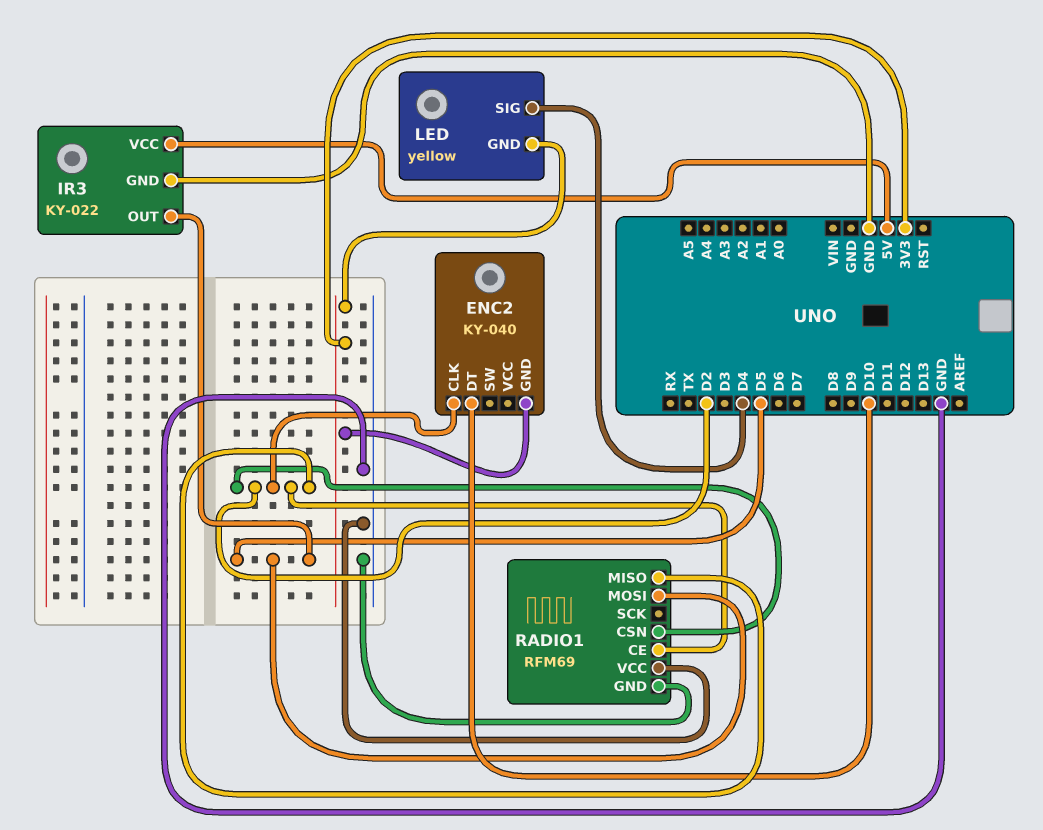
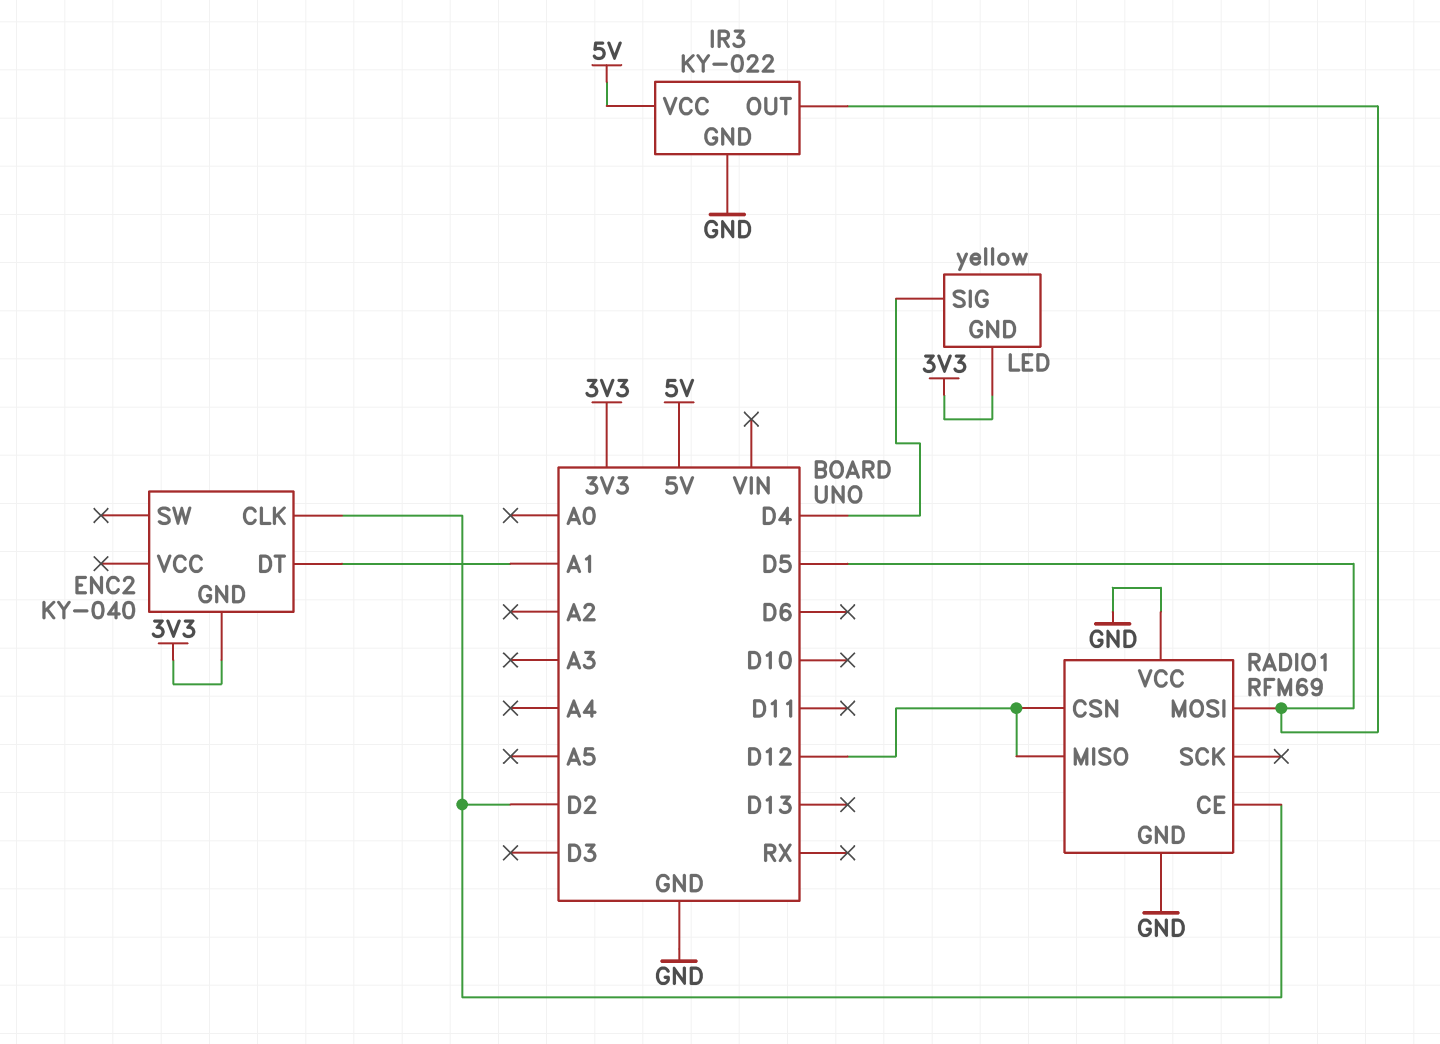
ENC2 pin DT: D10 -> A1
RADIO1 pin CSN: D2 -> D12
RADIO1 pin MISO: D2 -> D12

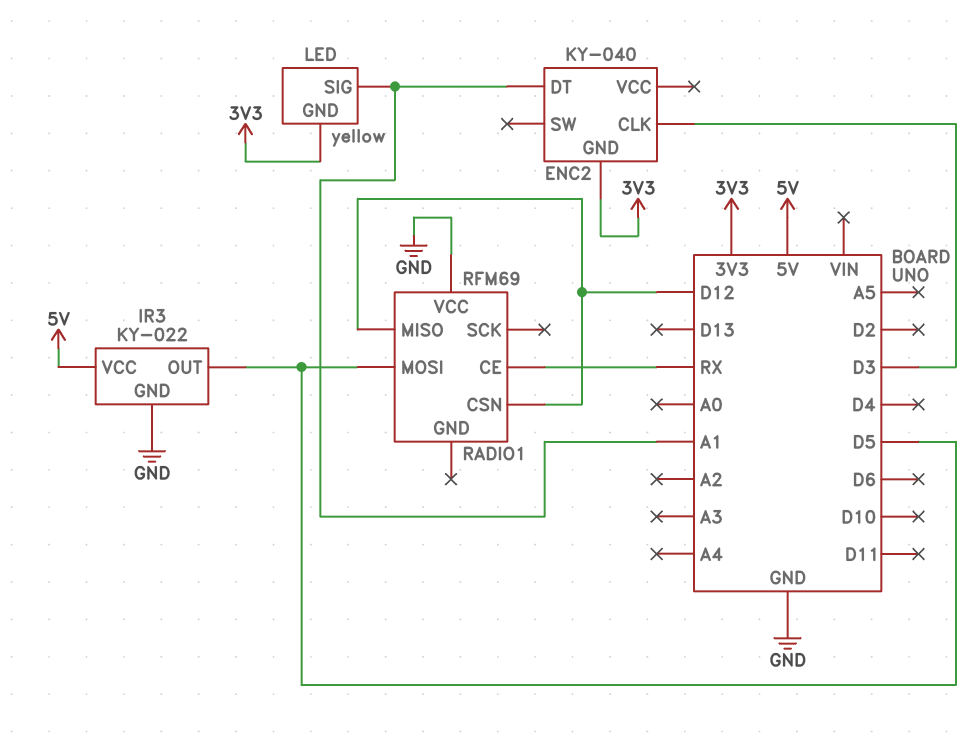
ENC2 pin CLK: D2 -> D3
LED pin SIG: D4 -> A1
RADIO1 pin CE: D2 -> RX
RADIO1 pin GND: GND -> none

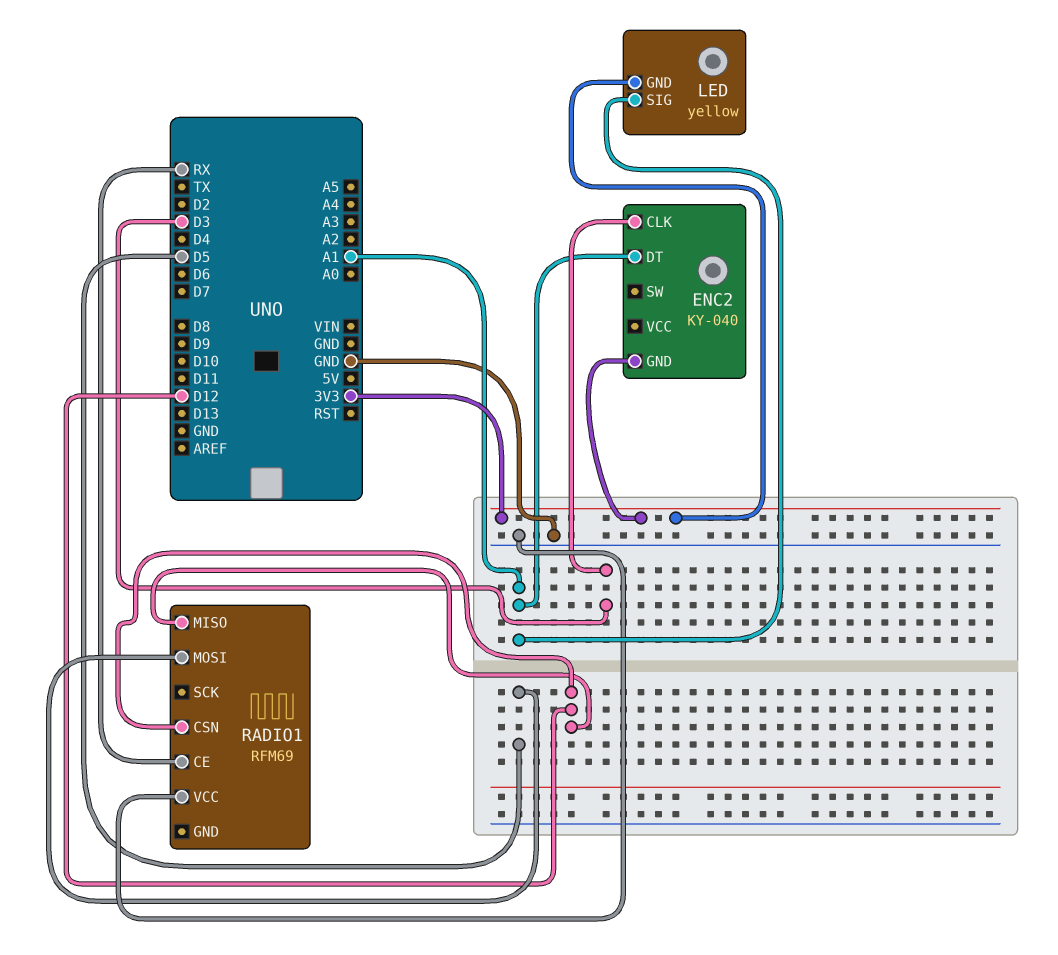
IR3: KY-022 -> none
IR3 pin GND: GND -> none
IR3 pin OUT: D5 -> none
IR3 pin VCC: 5V -> none

